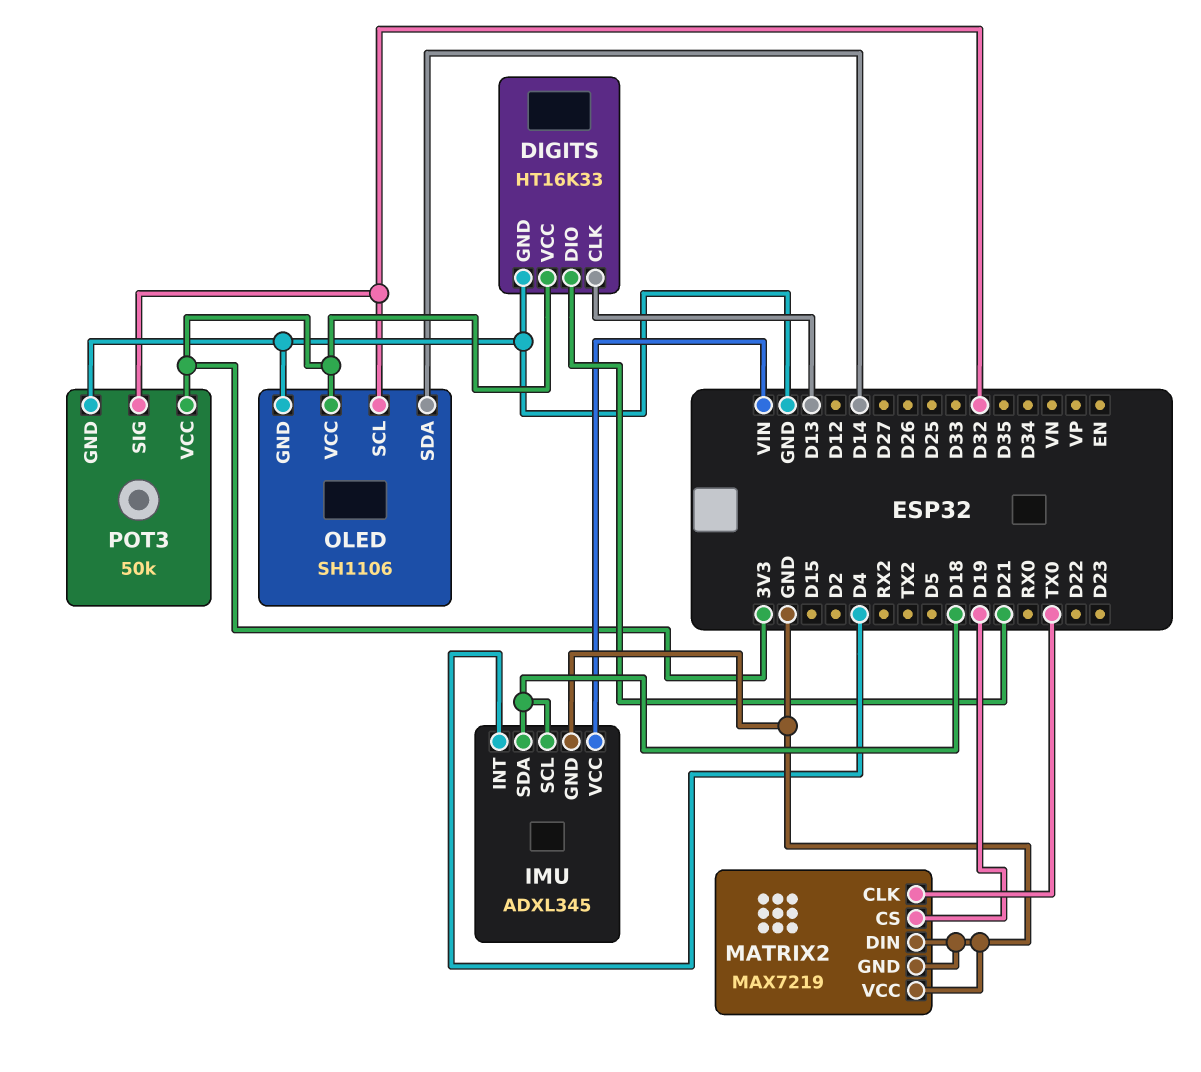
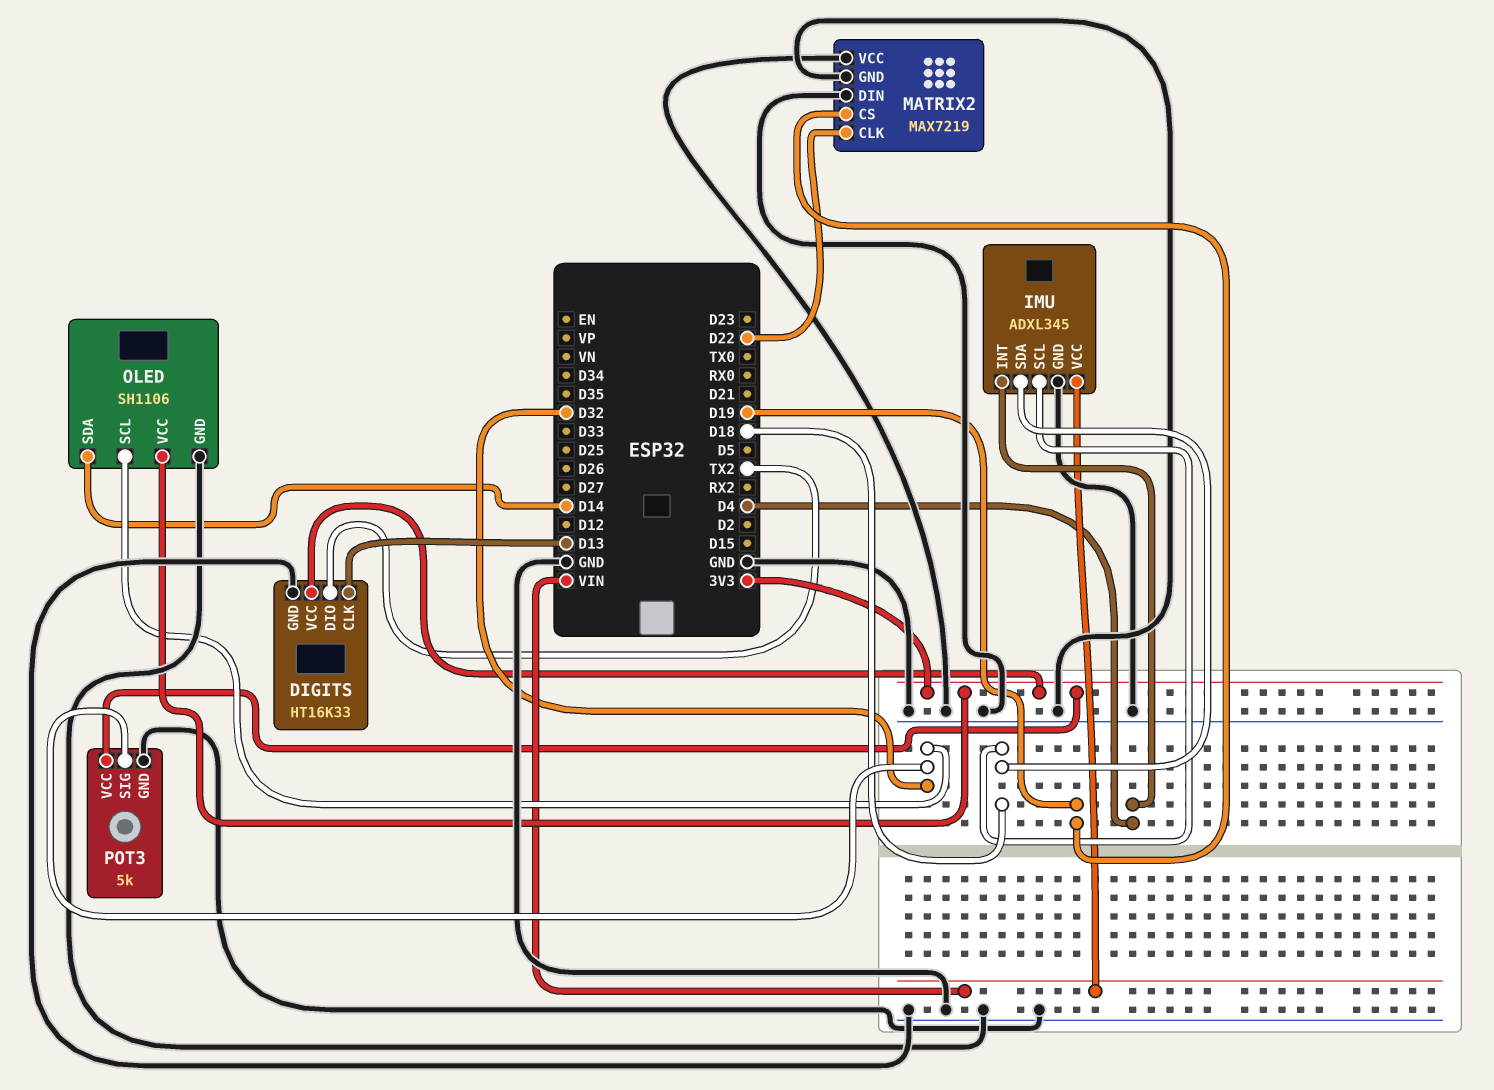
DIGITS pin DIO: D21 -> TX2
MATRIX2 pin CLK: TX0 -> D22
POT3: 50k -> 5k

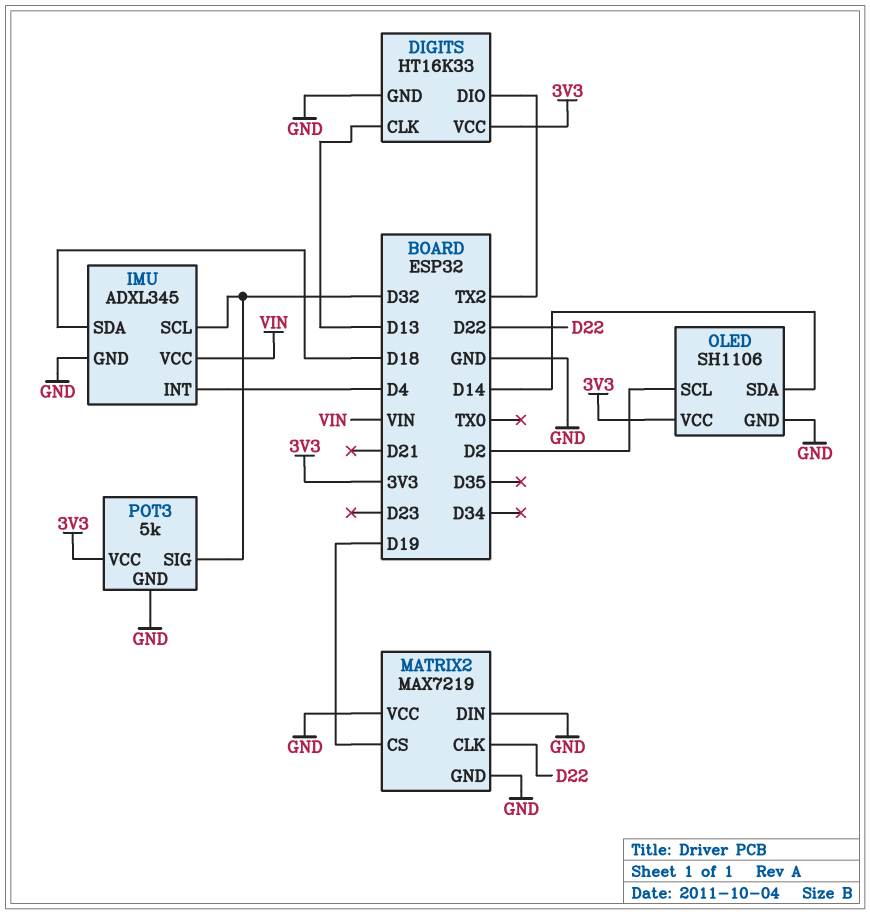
IMU pin SCL: D18 -> D32
OLED pin SCL: D32 -> D2

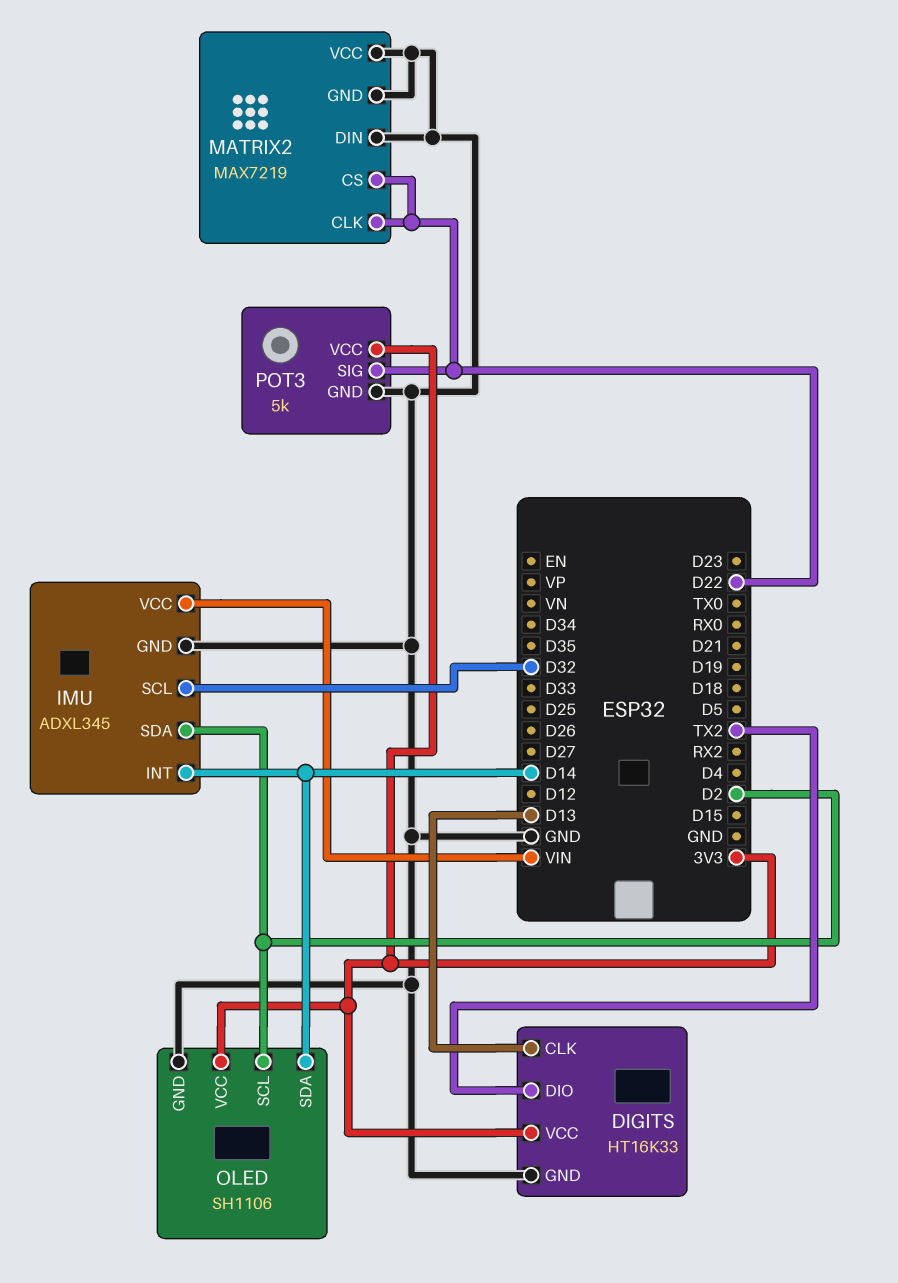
IMU pin INT: D4 -> D14
IMU pin SDA: D18 -> D2
MATRIX2 pin CS: D19 -> D22
POT3 pin SIG: D32 -> D22

